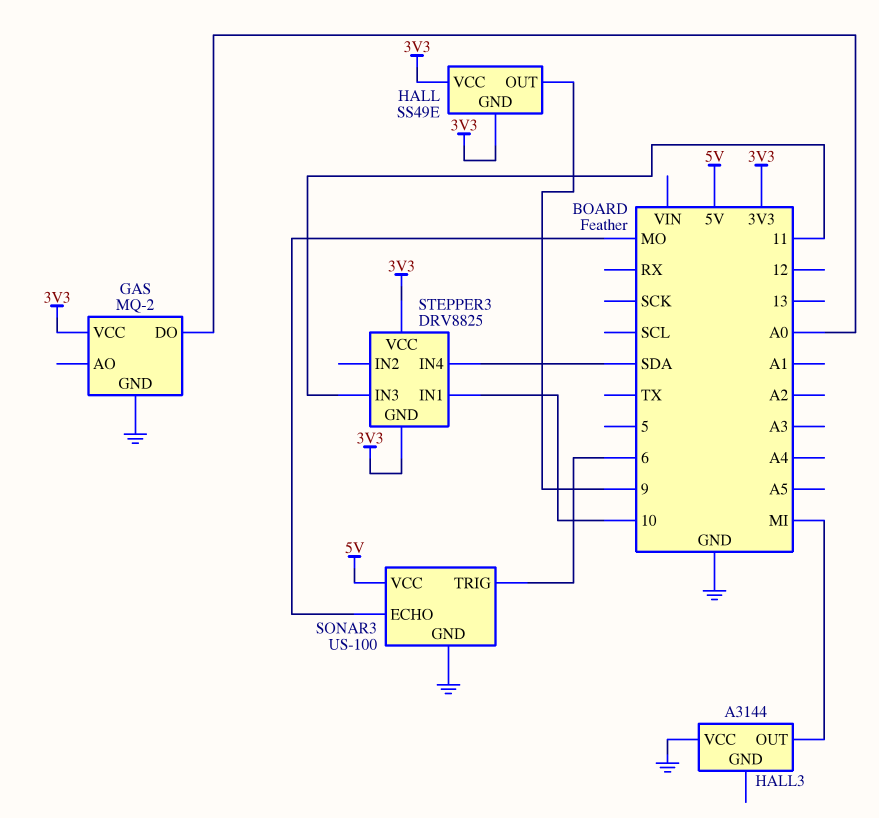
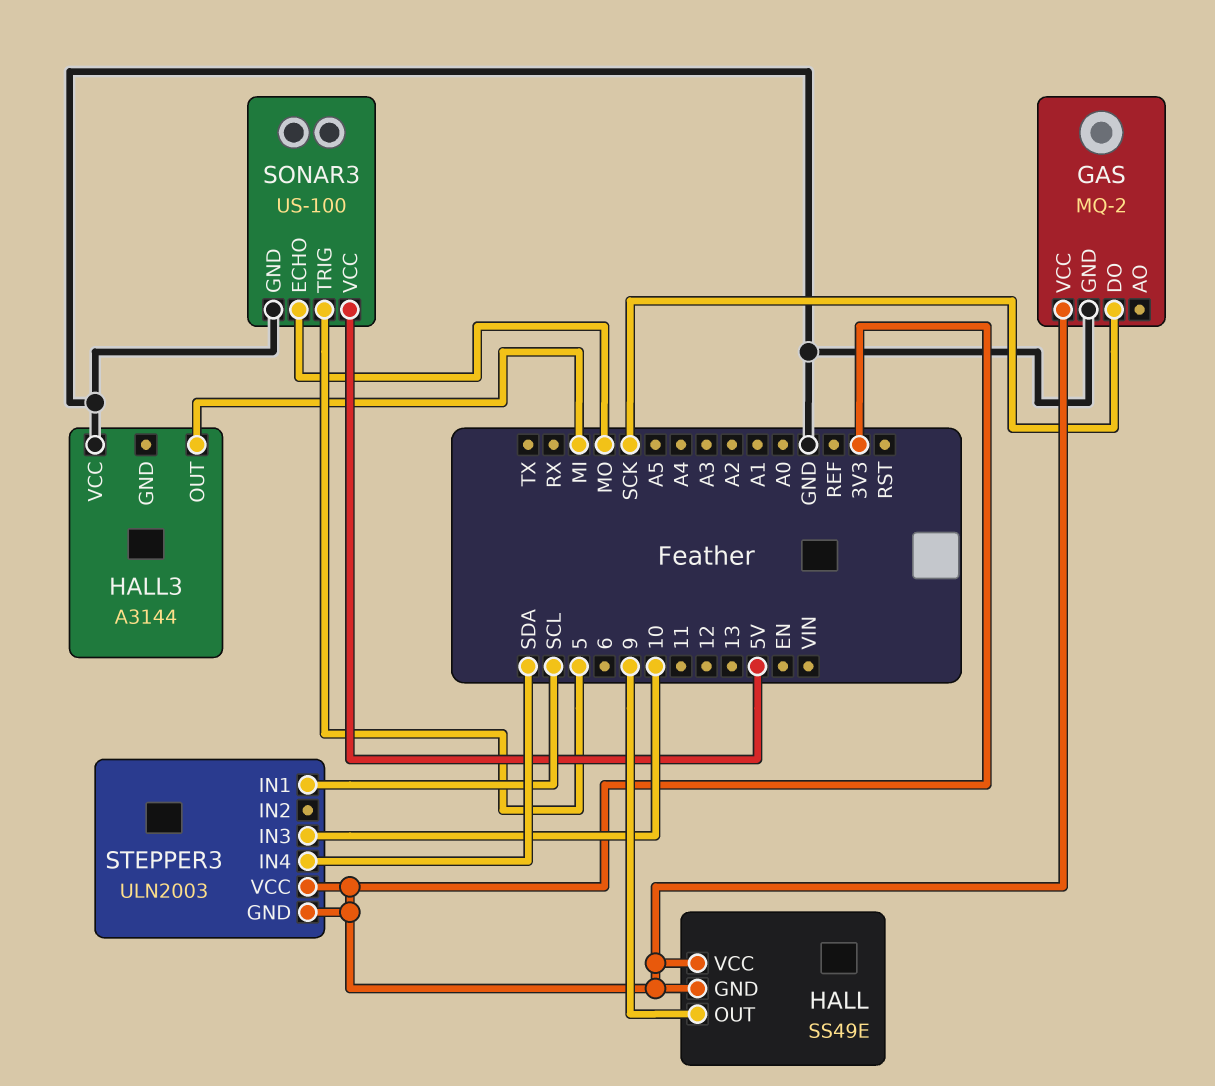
GAS pin DO: A0 -> SCK
SONAR3 pin TRIG: 6 -> 5
STEPPER3: DRV8825 -> ULN2003
STEPPER3 pin IN1: 10 -> SCL
STEPPER3 pin IN3: 11 -> 10

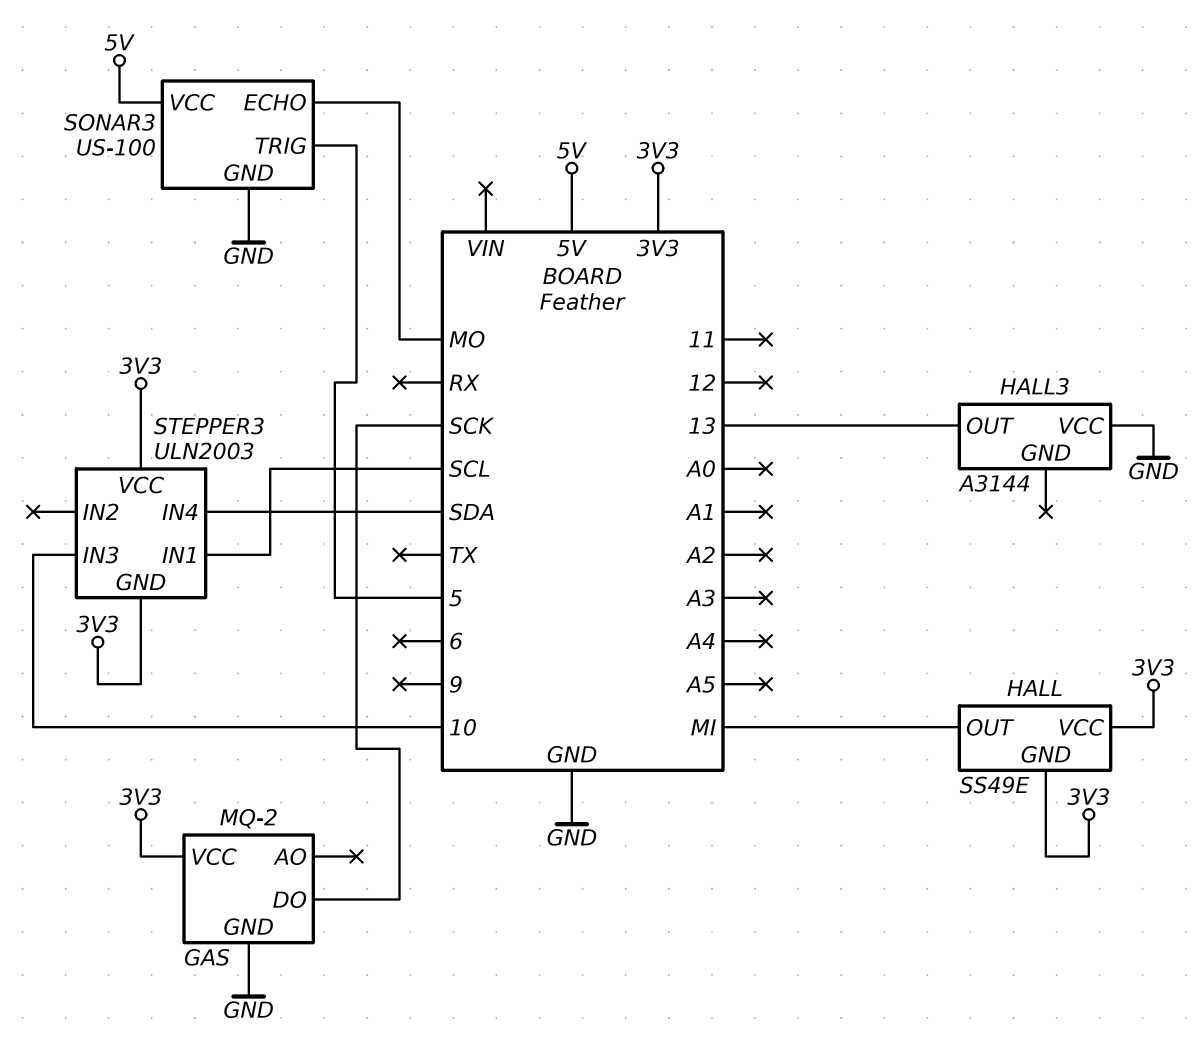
HALL pin OUT: 9 -> MI
HALL3 pin OUT: MI -> 13

